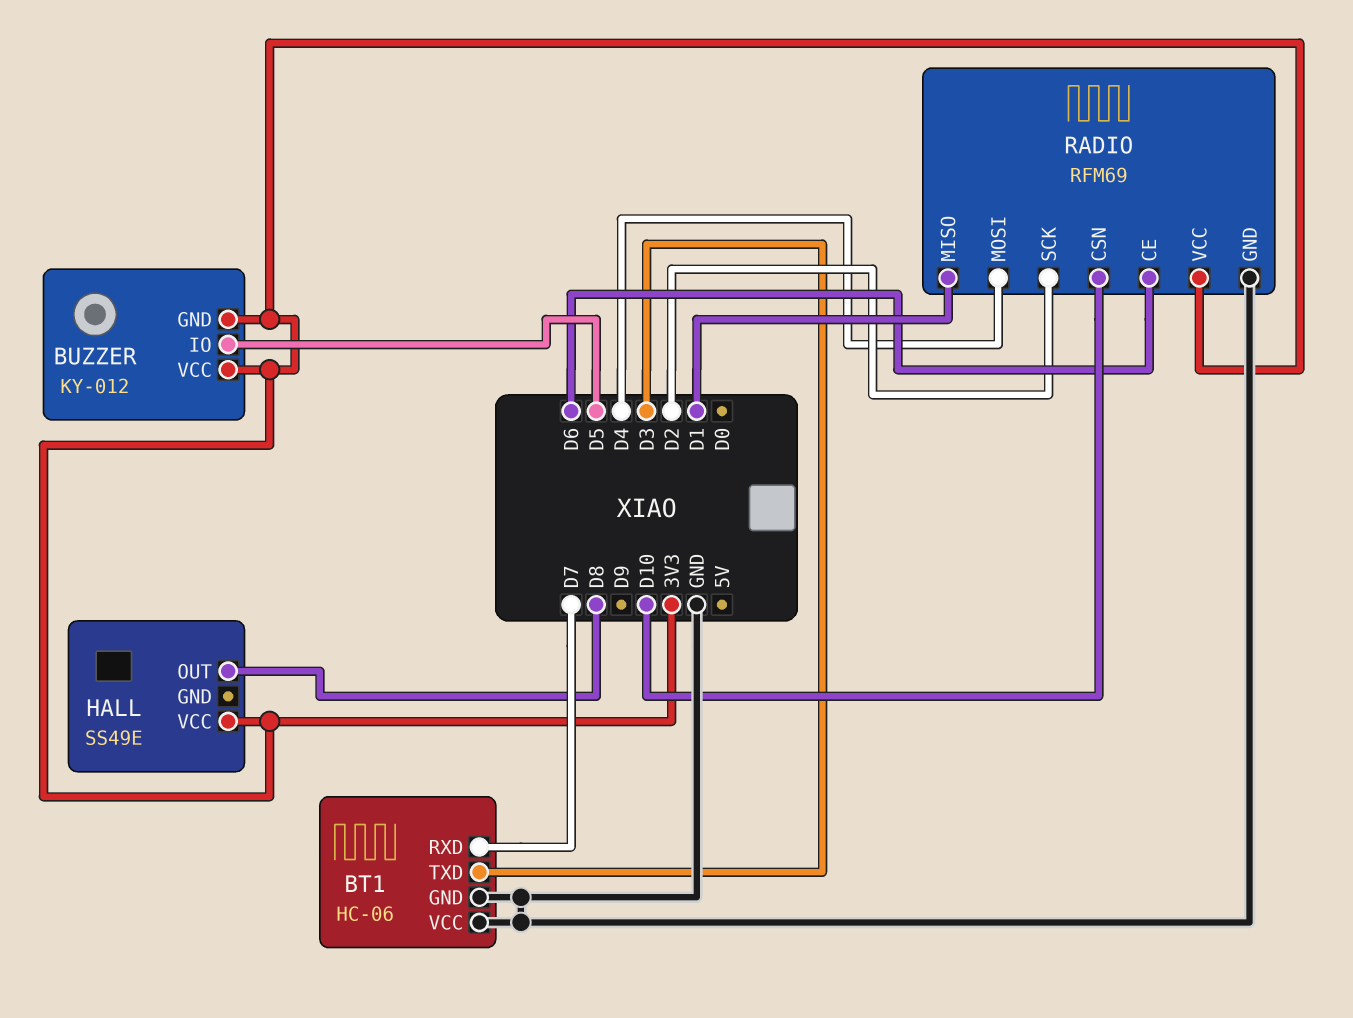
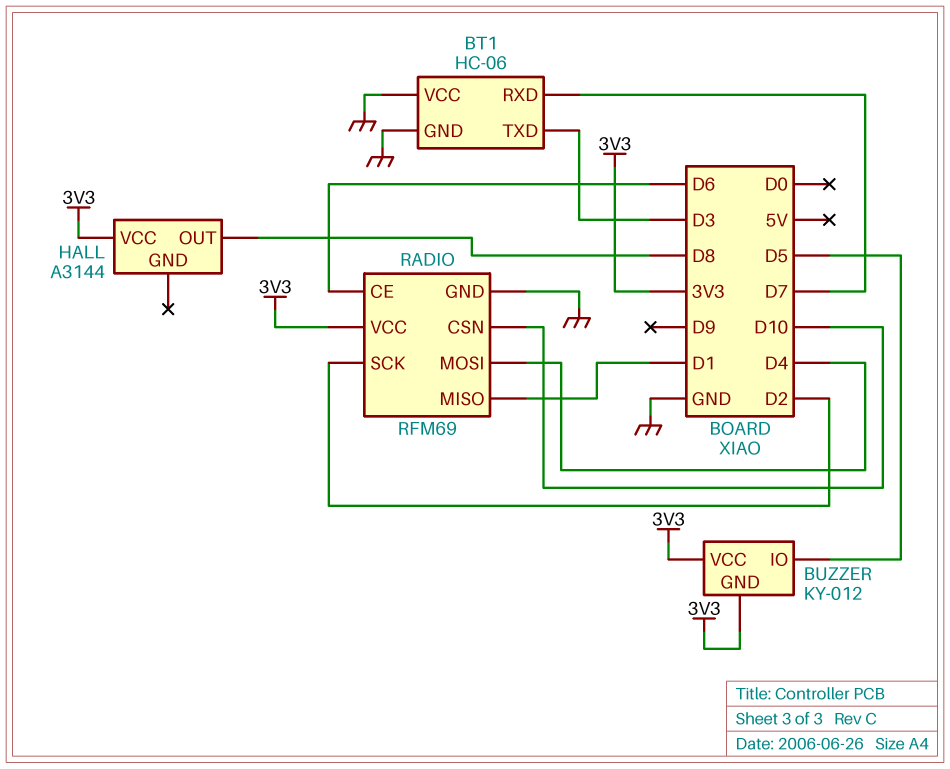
HALL: SS49E -> A3144

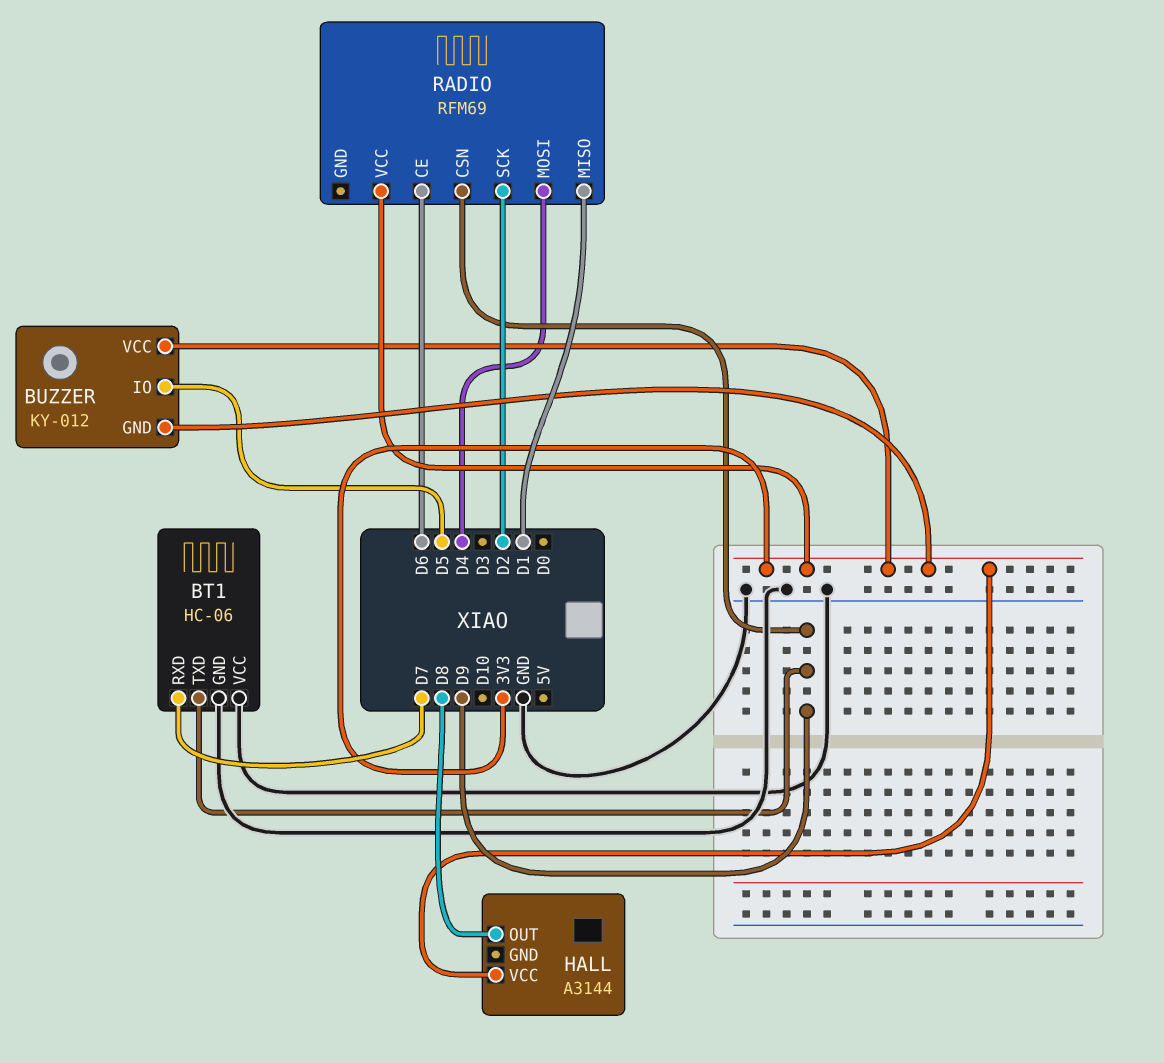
BT1 pin TXD: D3 -> D9
RADIO pin CSN: D10 -> D9
RADIO pin GND: GND -> none

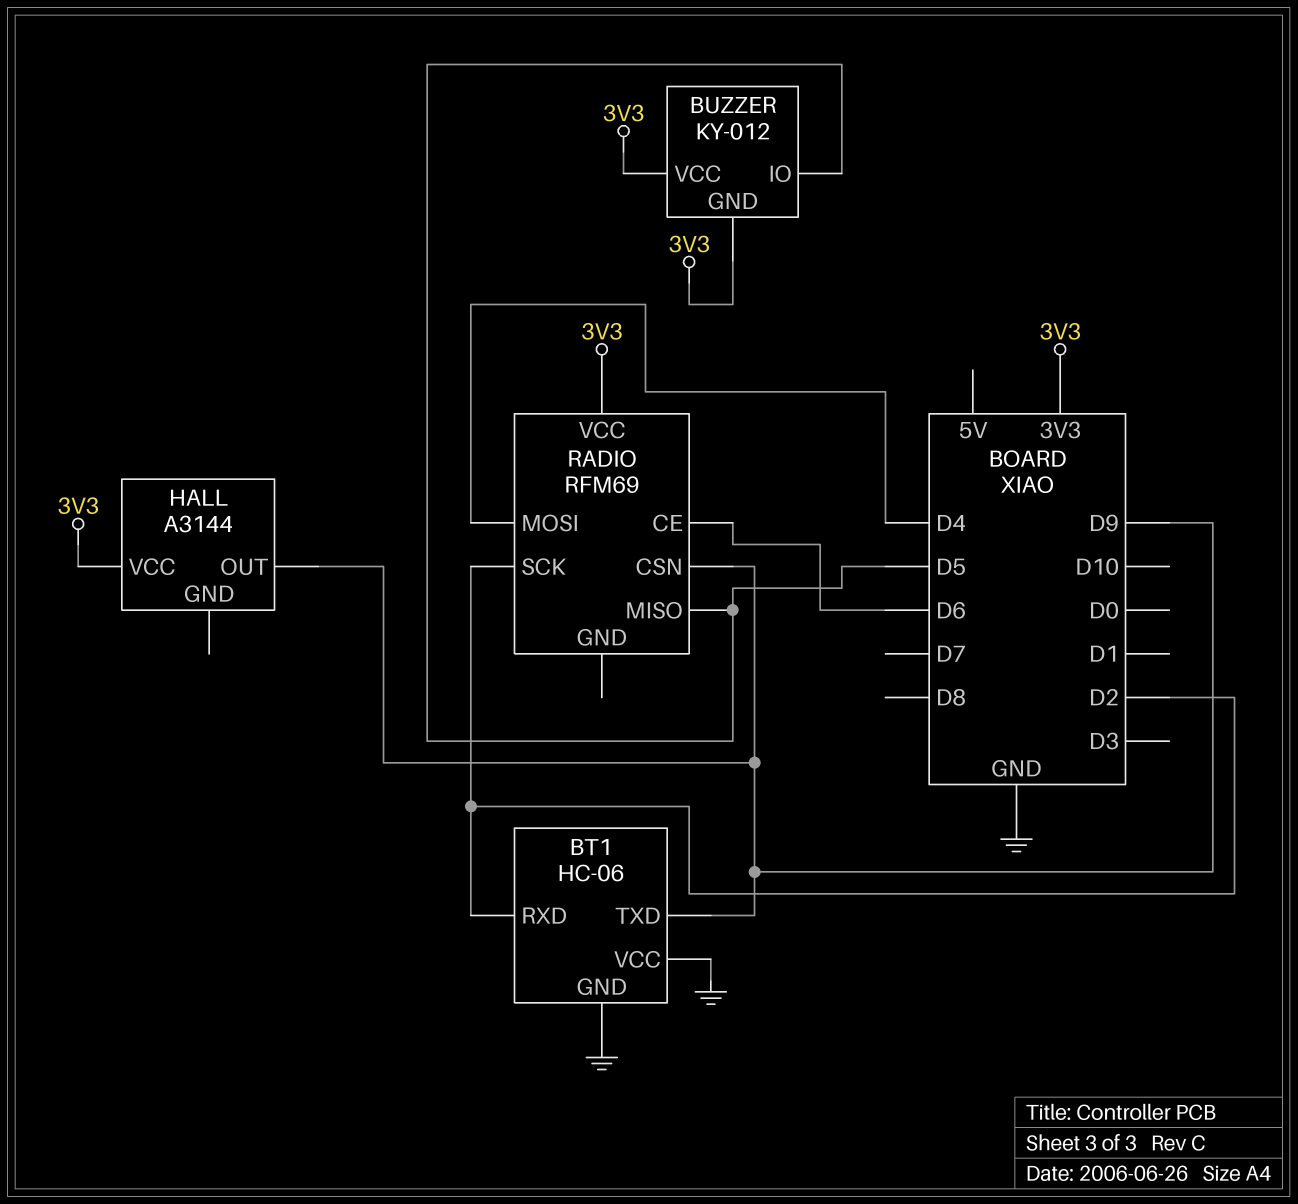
BT1 pin RXD: D7 -> D2
HALL pin OUT: D8 -> D9
RADIO pin MISO: D1 -> D5

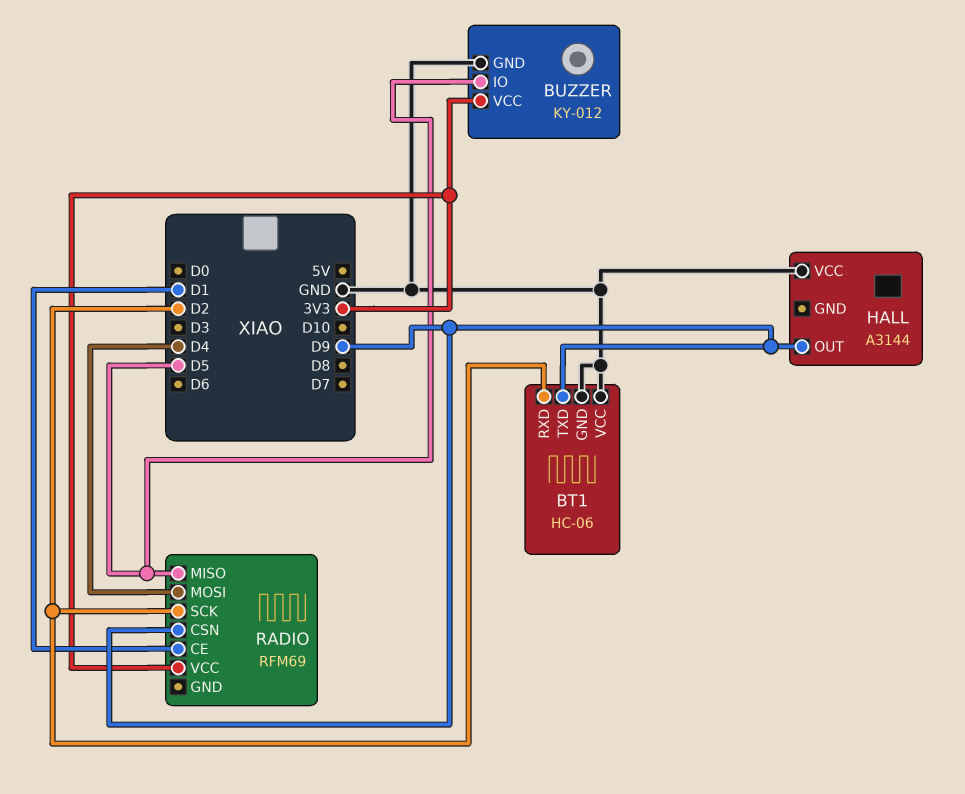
BUZZER pin GND: 3V3 -> GND
HALL pin VCC: 3V3 -> GND
RADIO pin CE: D6 -> D1

